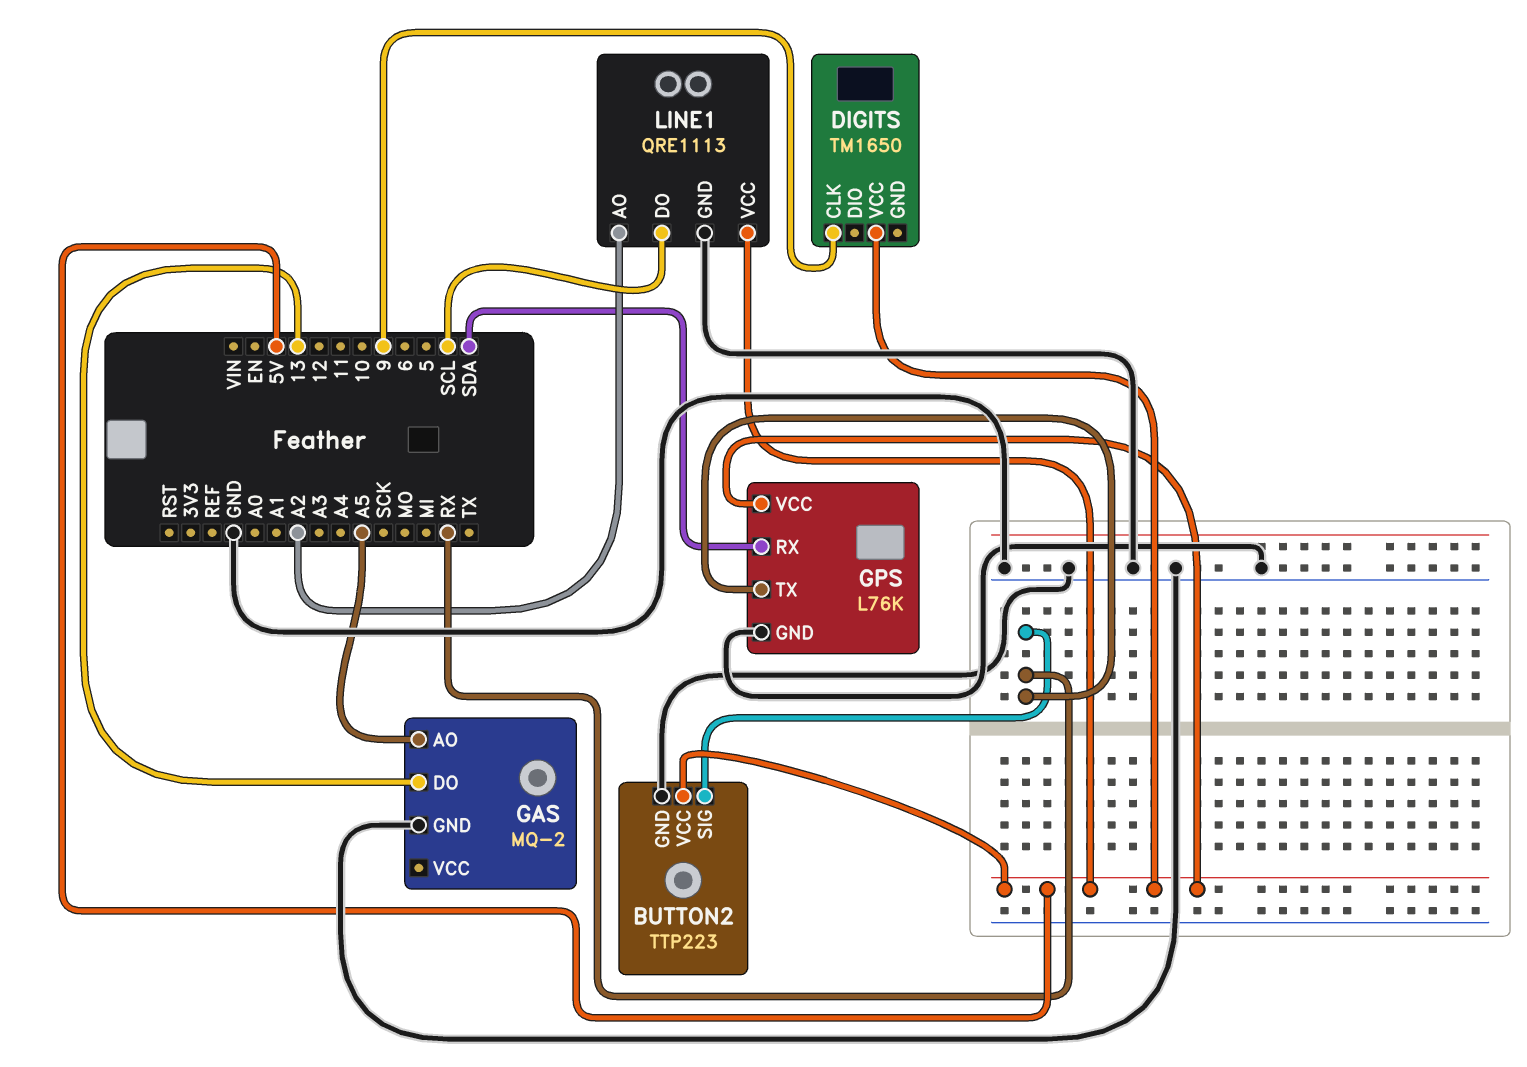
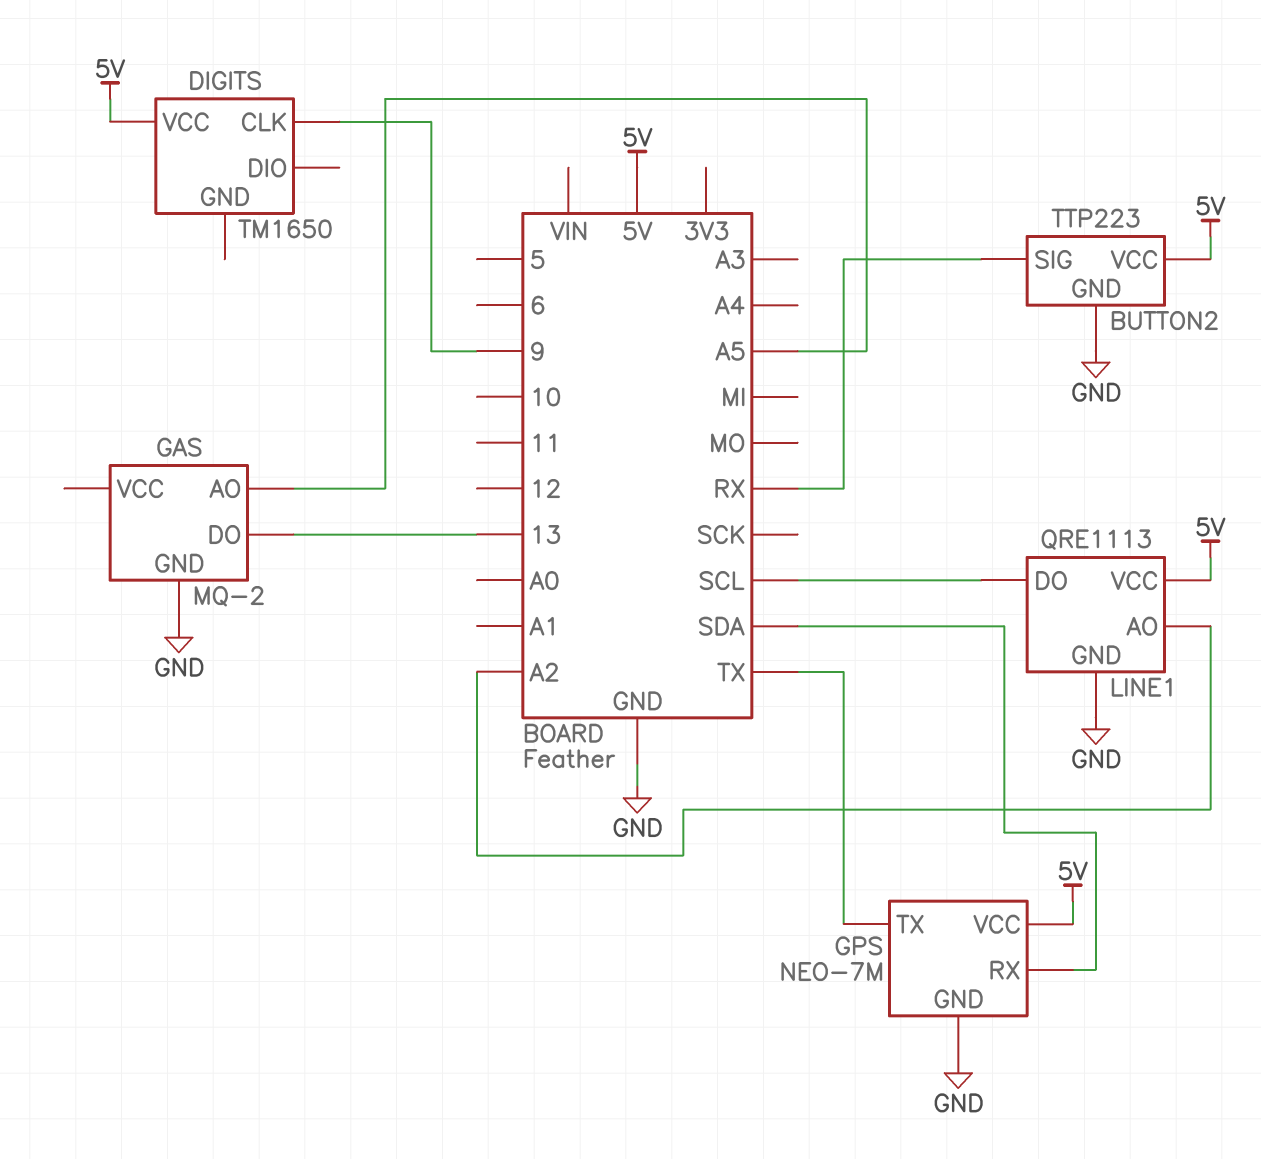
GPS: L76K -> NEO-7M
GPS pin TX: RX -> TX

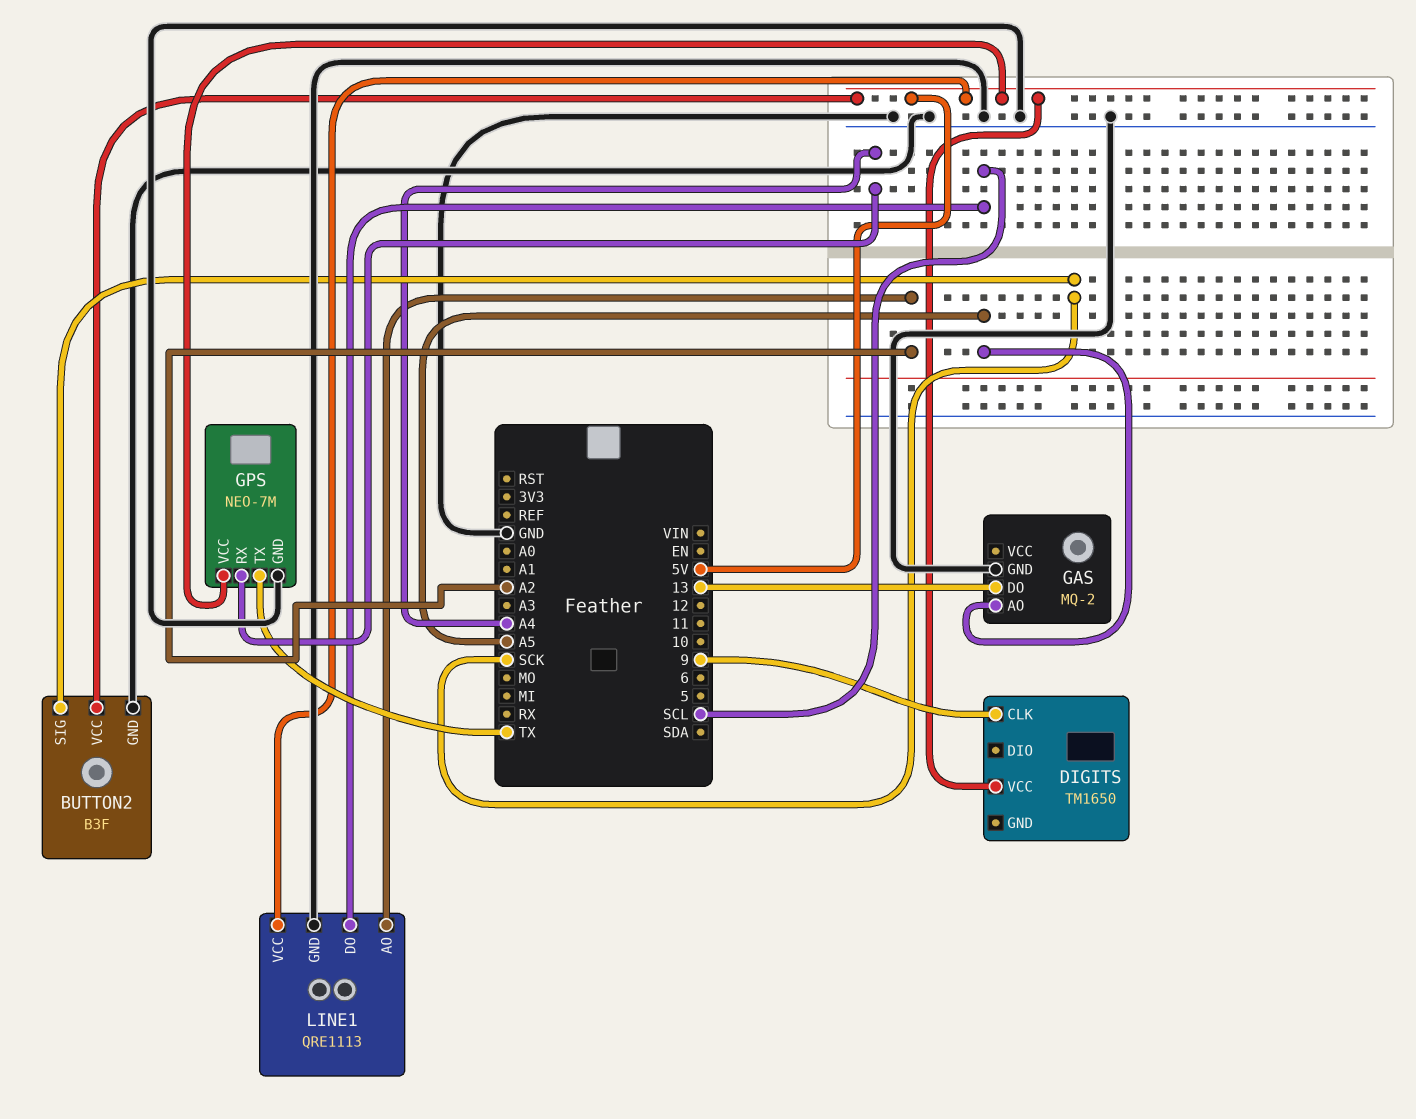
BUTTON2: TTP223 -> B3F
BUTTON2 pin SIG: RX -> SCK
GPS pin RX: SDA -> A4

